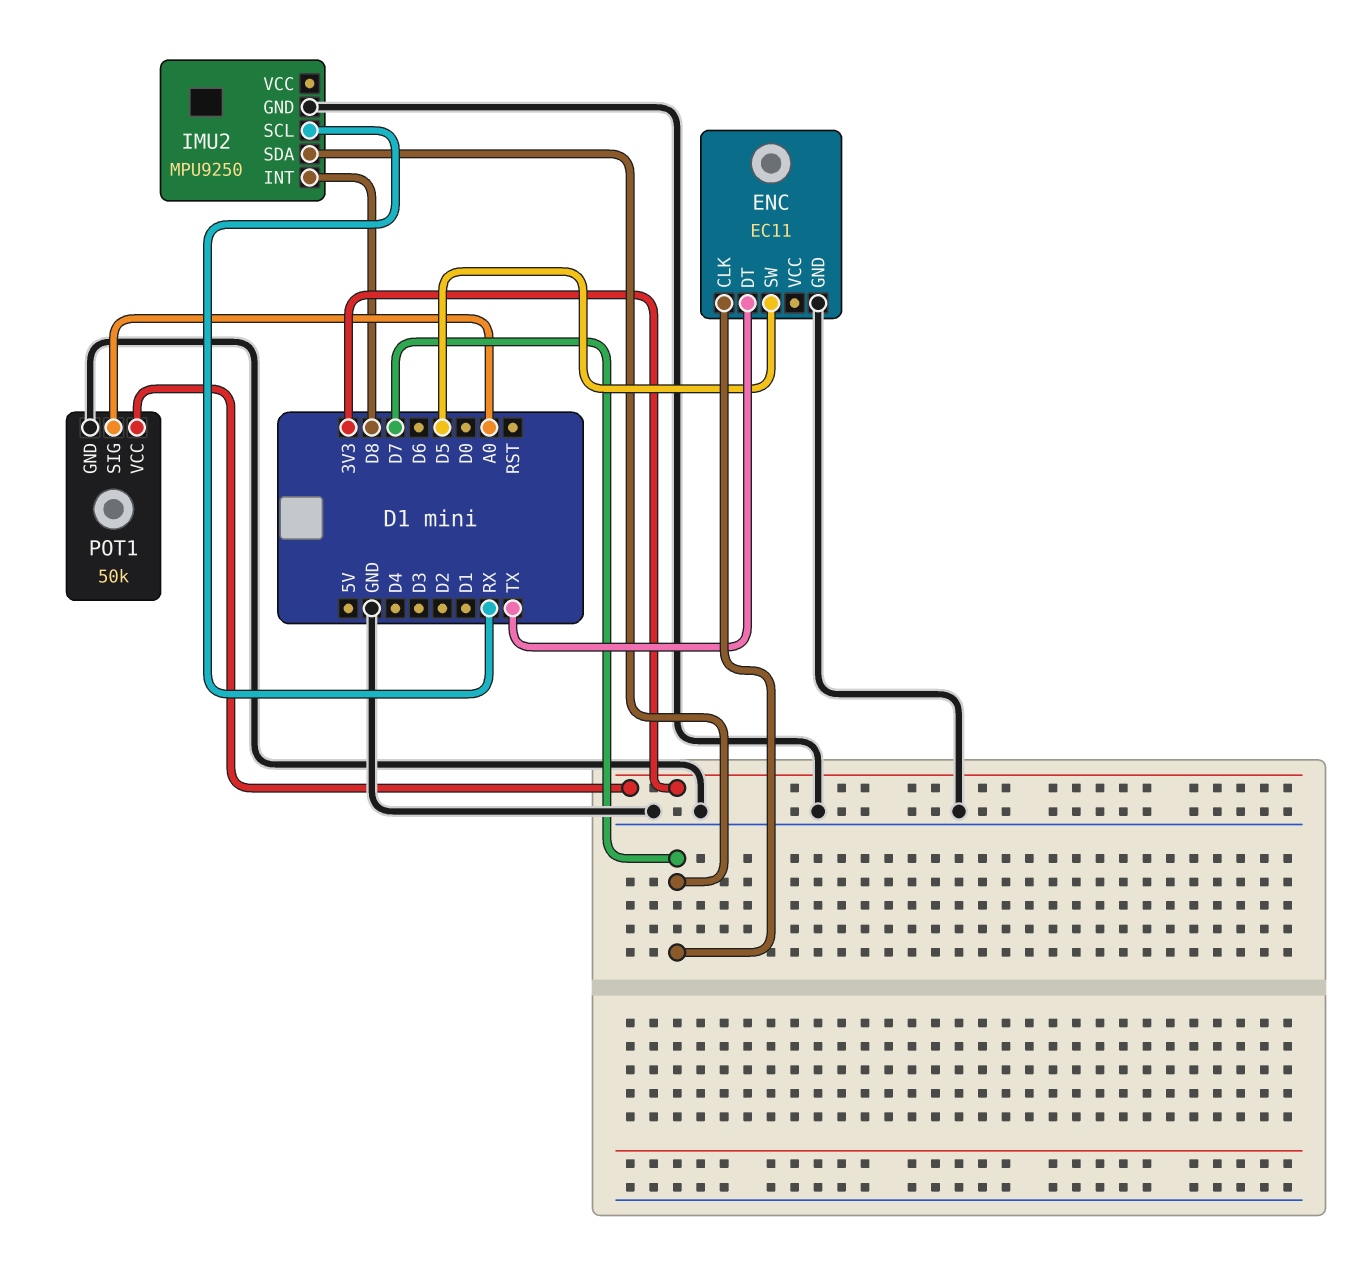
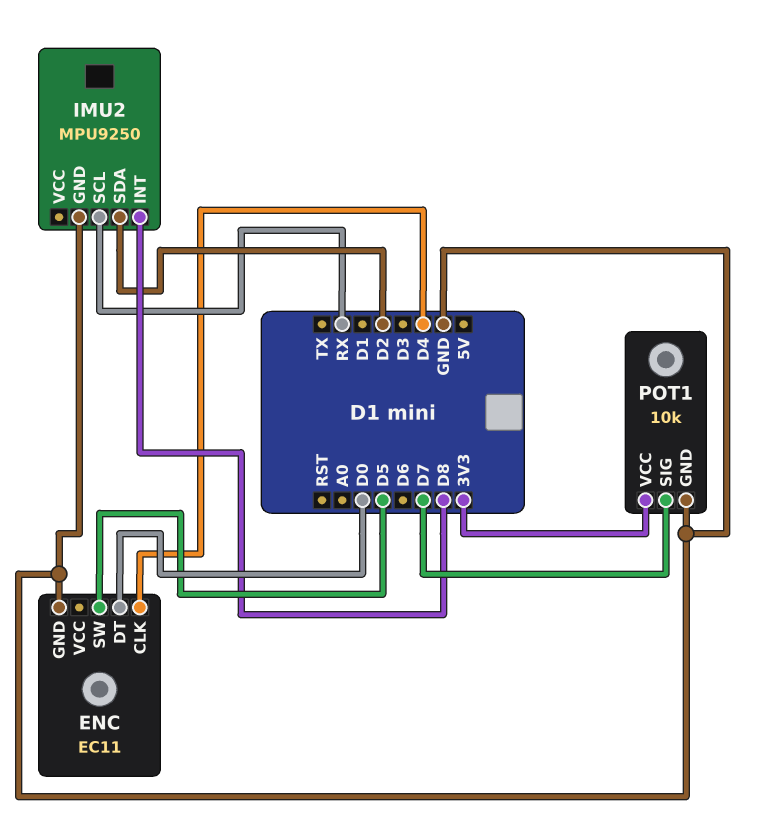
ENC pin CLK: D7 -> D4
ENC pin DT: TX -> D0
IMU2 pin SDA: D7 -> D2
POT1: 50k -> 10k
POT1 pin SIG: A0 -> D7

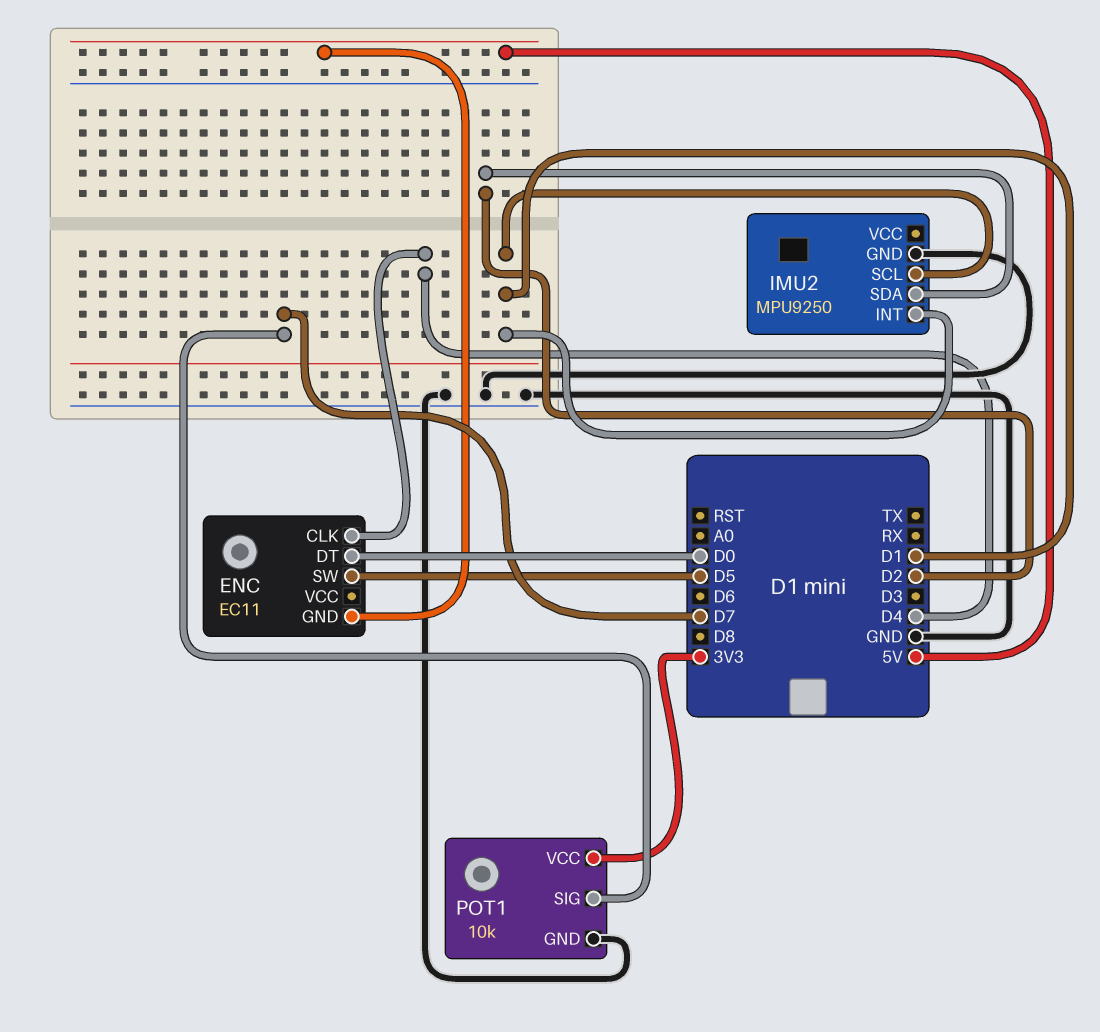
ENC pin GND: GND -> 5V
IMU2 pin INT: D8 -> D1
IMU2 pin SCL: RX -> D1

